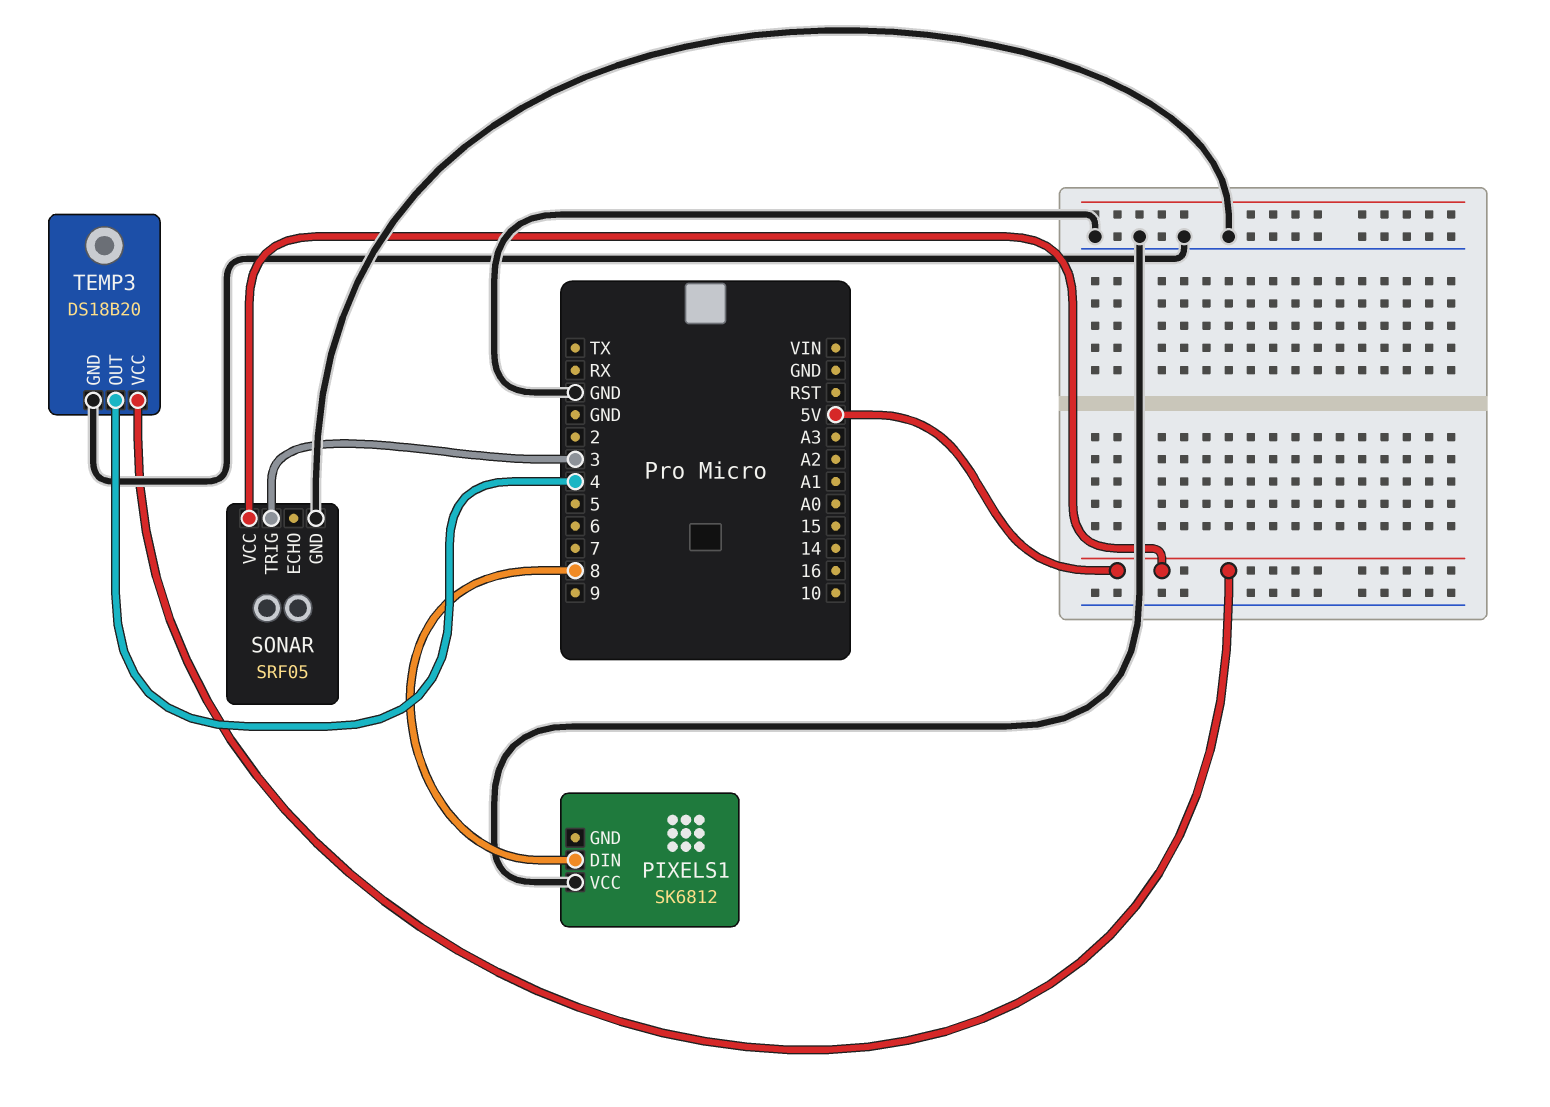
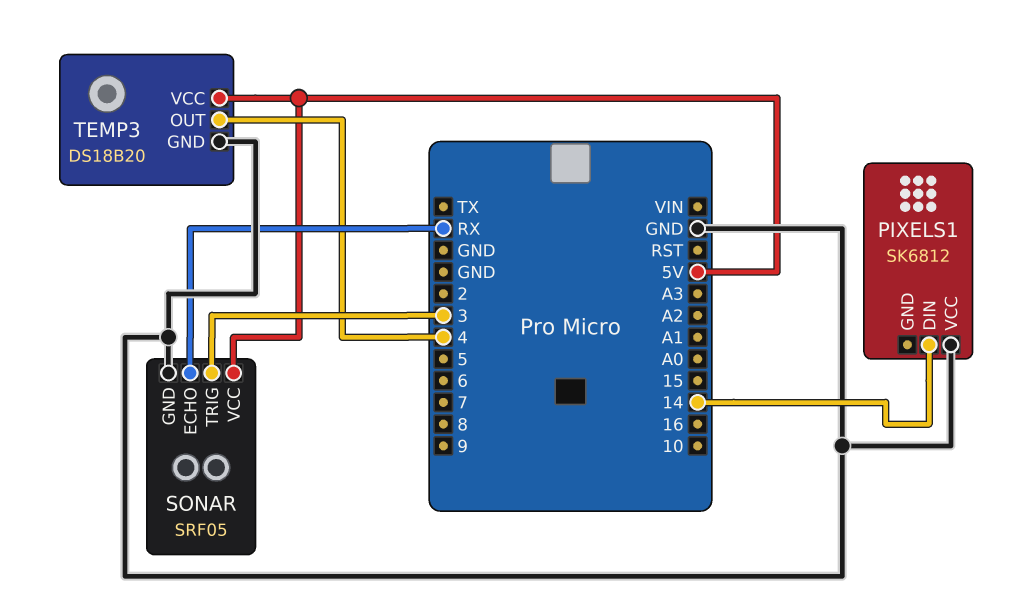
PIXELS1 pin DIN: 8 -> 14
SONAR pin ECHO: none -> RX

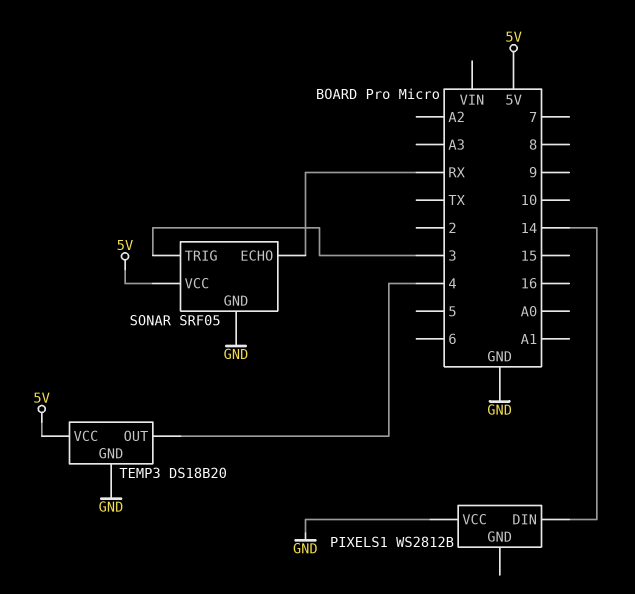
PIXELS1: SK6812 -> WS2812B

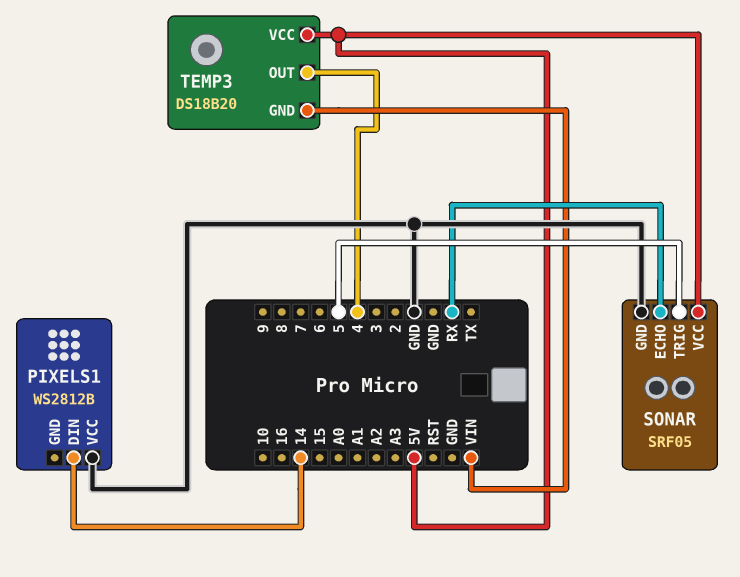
SONAR pin TRIG: 3 -> 5
TEMP3 pin GND: GND -> VIN

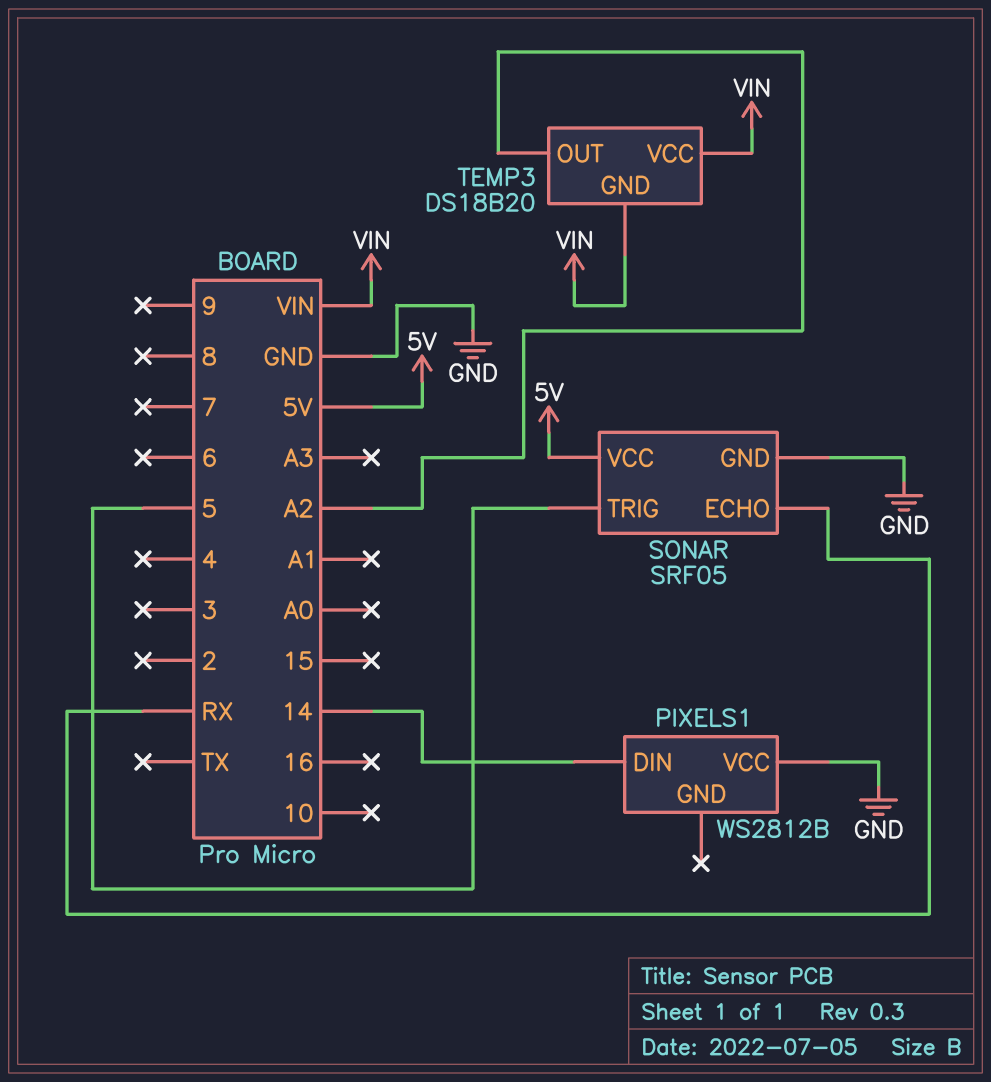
TEMP3 pin OUT: 4 -> A2
TEMP3 pin VCC: 5V -> VIN

